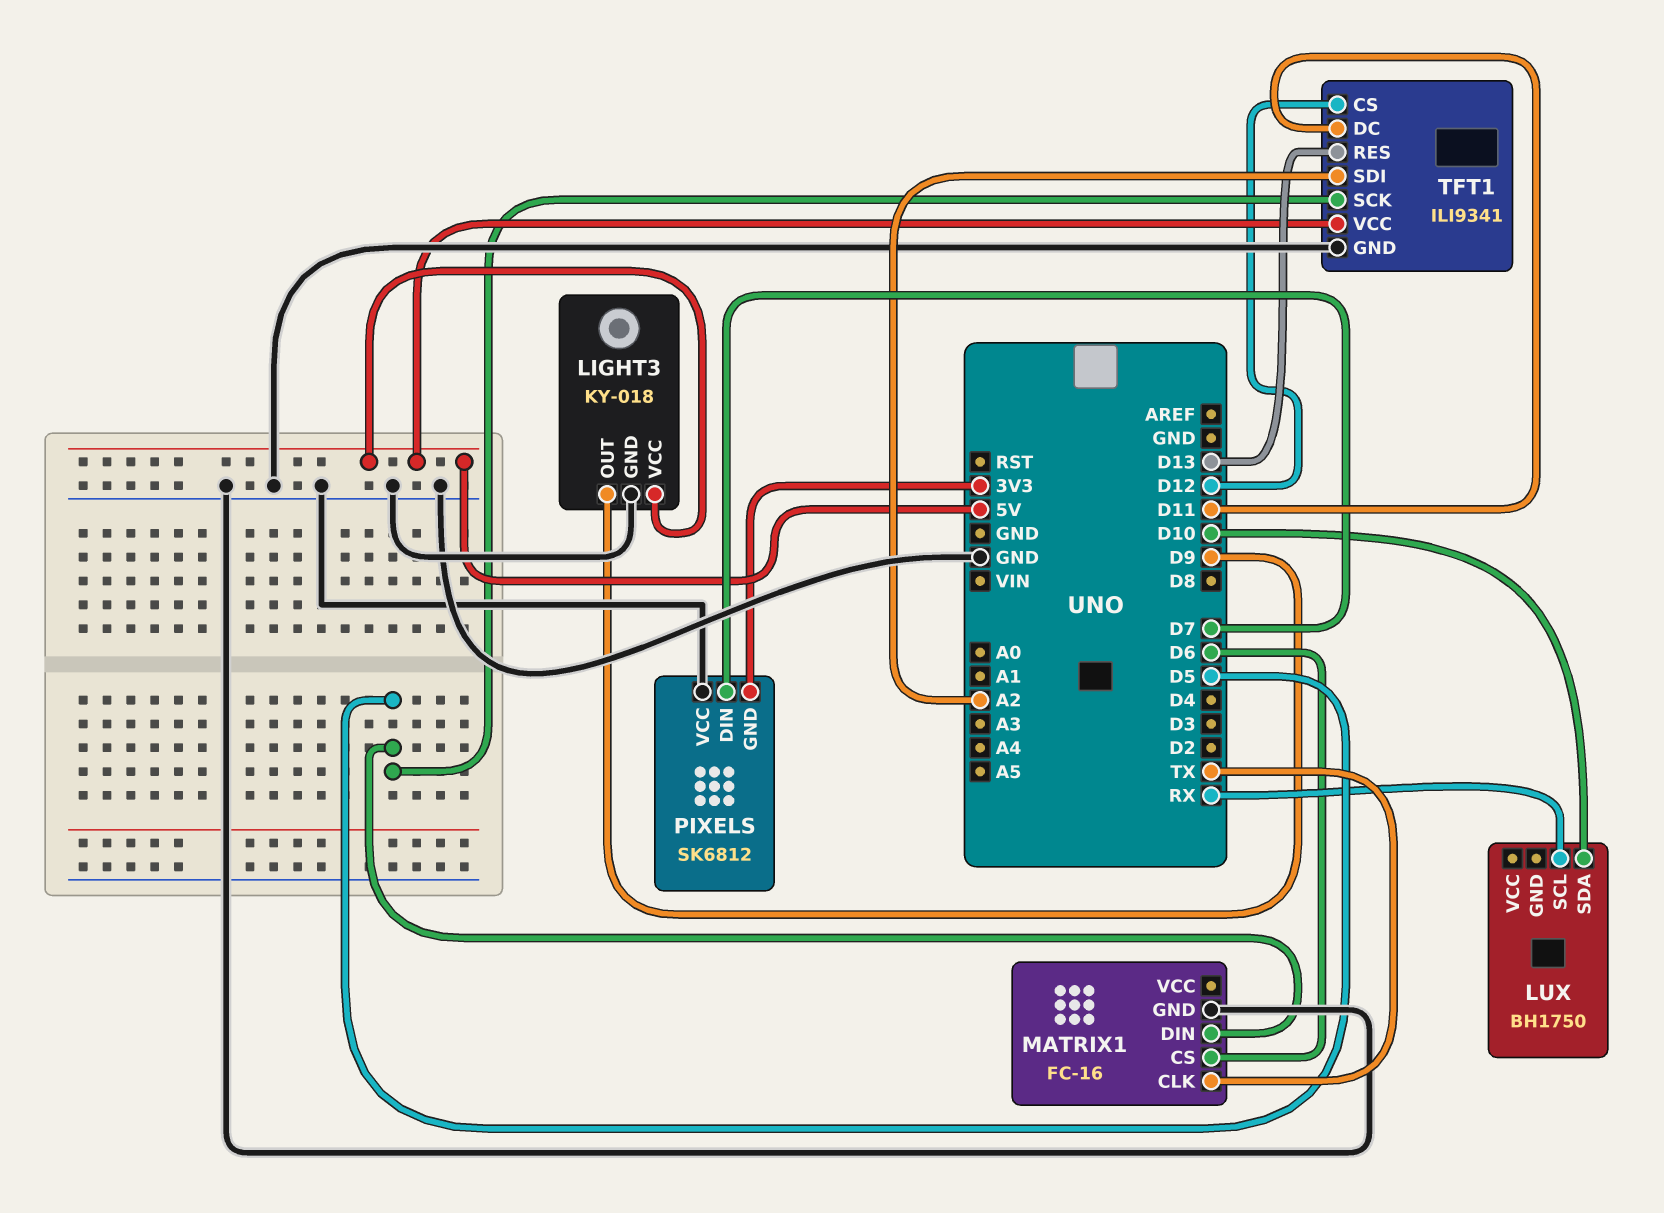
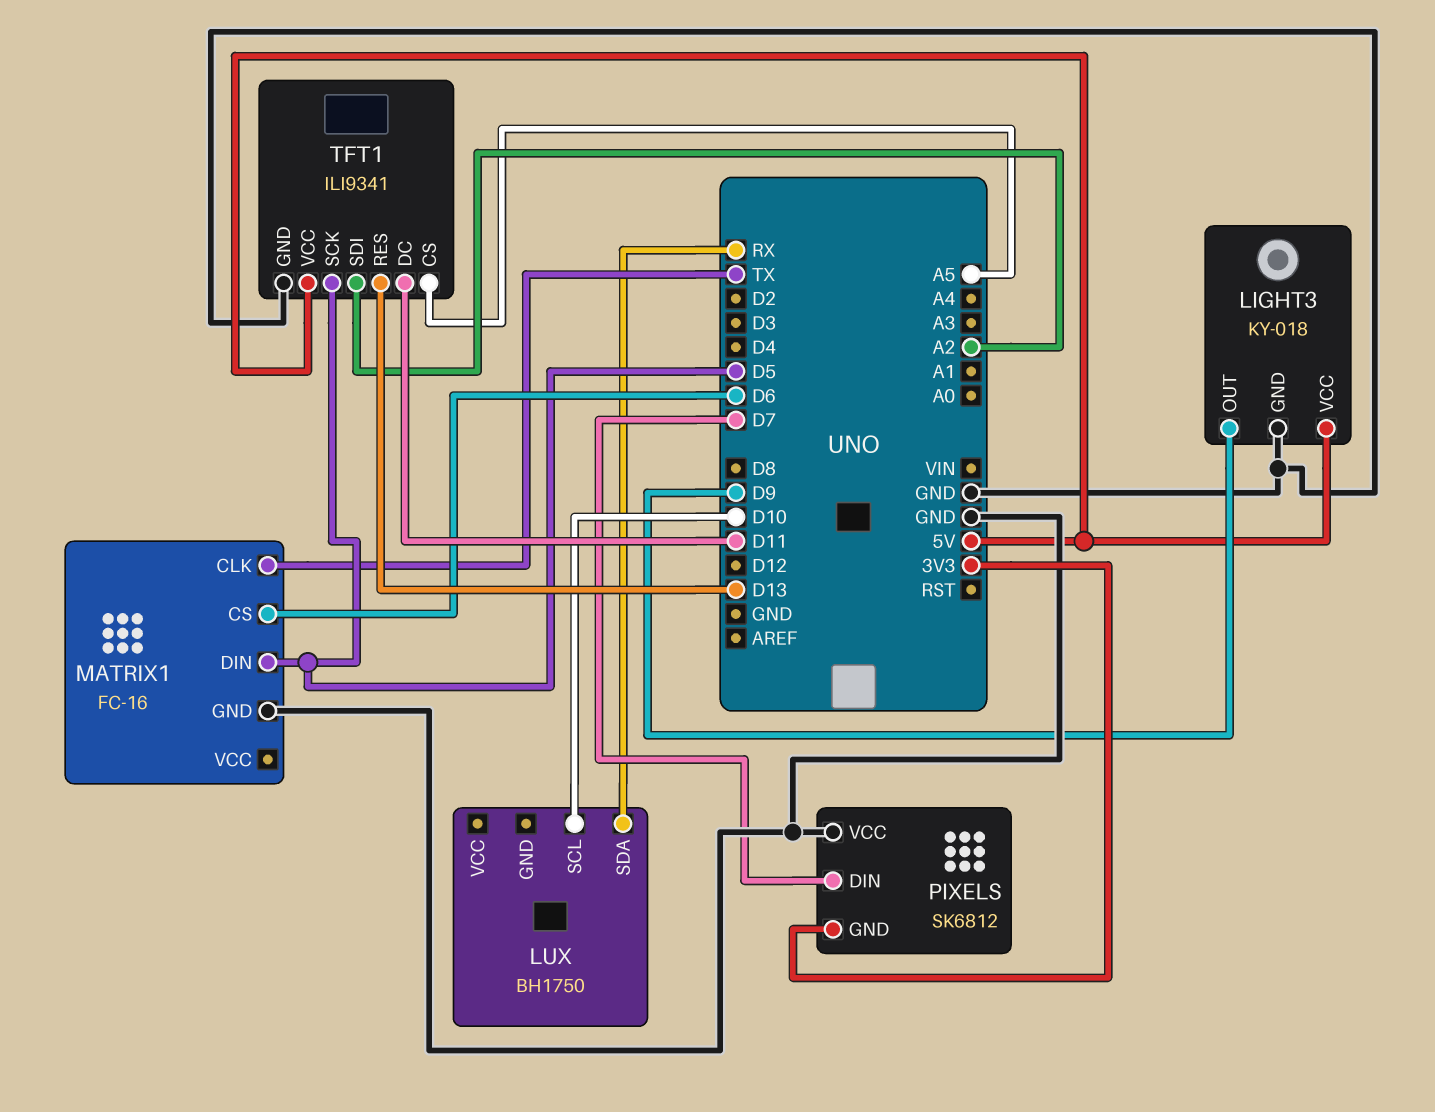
LUX pin SCL: RX -> D10
LUX pin SDA: D10 -> RX
TFT1 pin CS: D12 -> A5

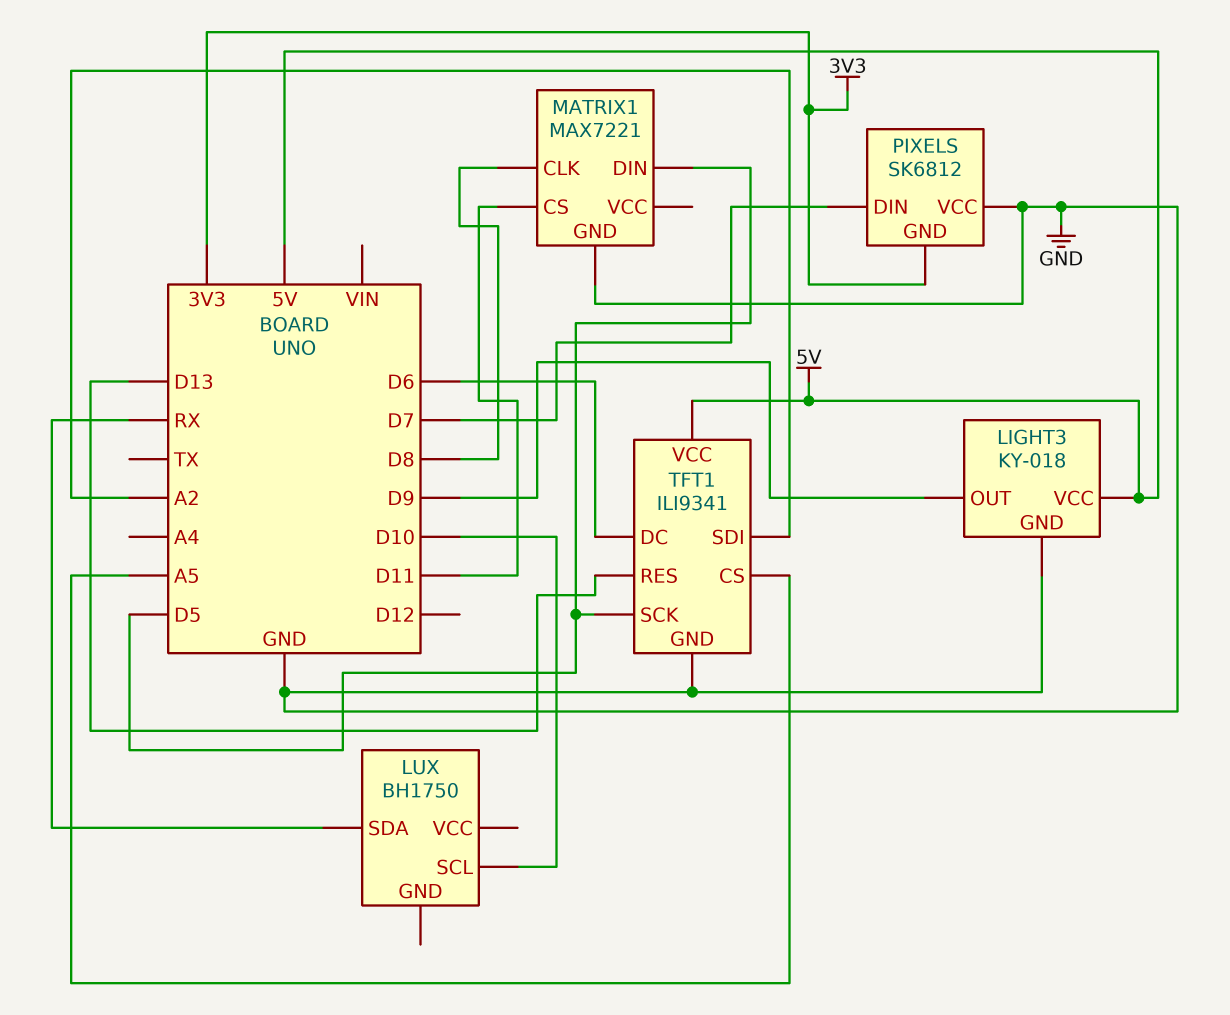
MATRIX1: FC-16 -> MAX7221
MATRIX1 pin CLK: TX -> D8
MATRIX1 pin CS: D6 -> D11
TFT1 pin DC: D11 -> D6

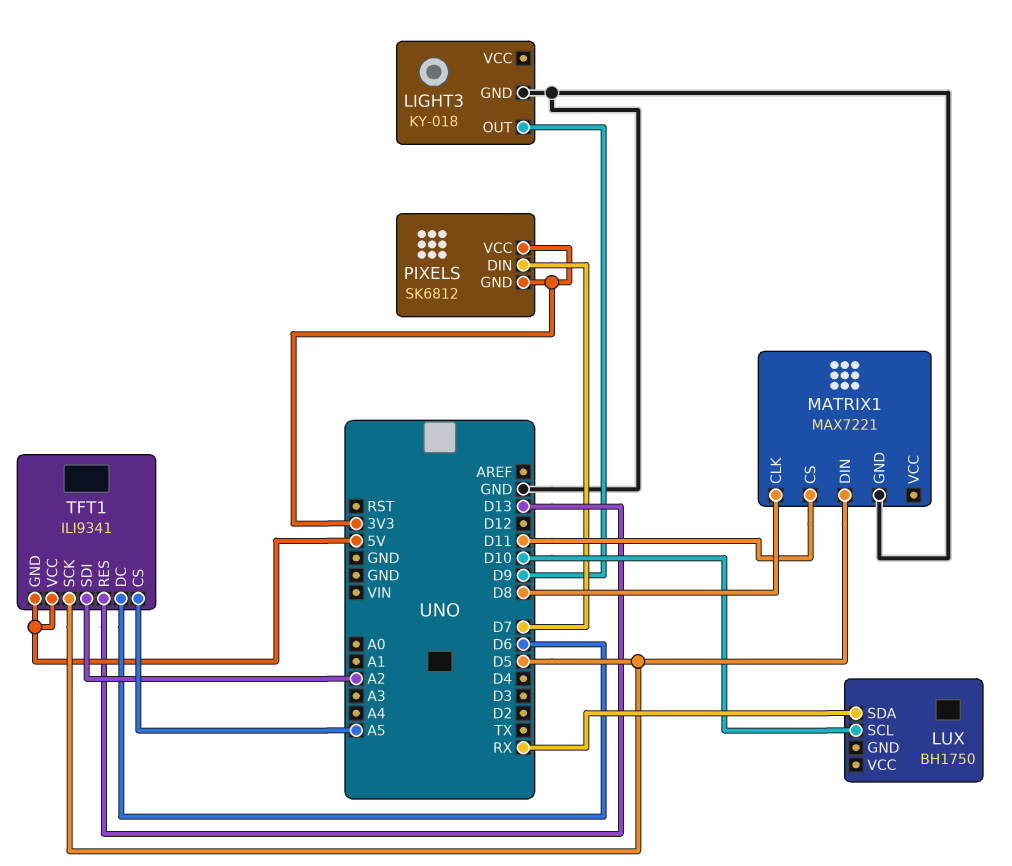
LIGHT3 pin VCC: 5V -> none
PIXELS pin VCC: GND -> 3V3
TFT1 pin GND: GND -> 5V

